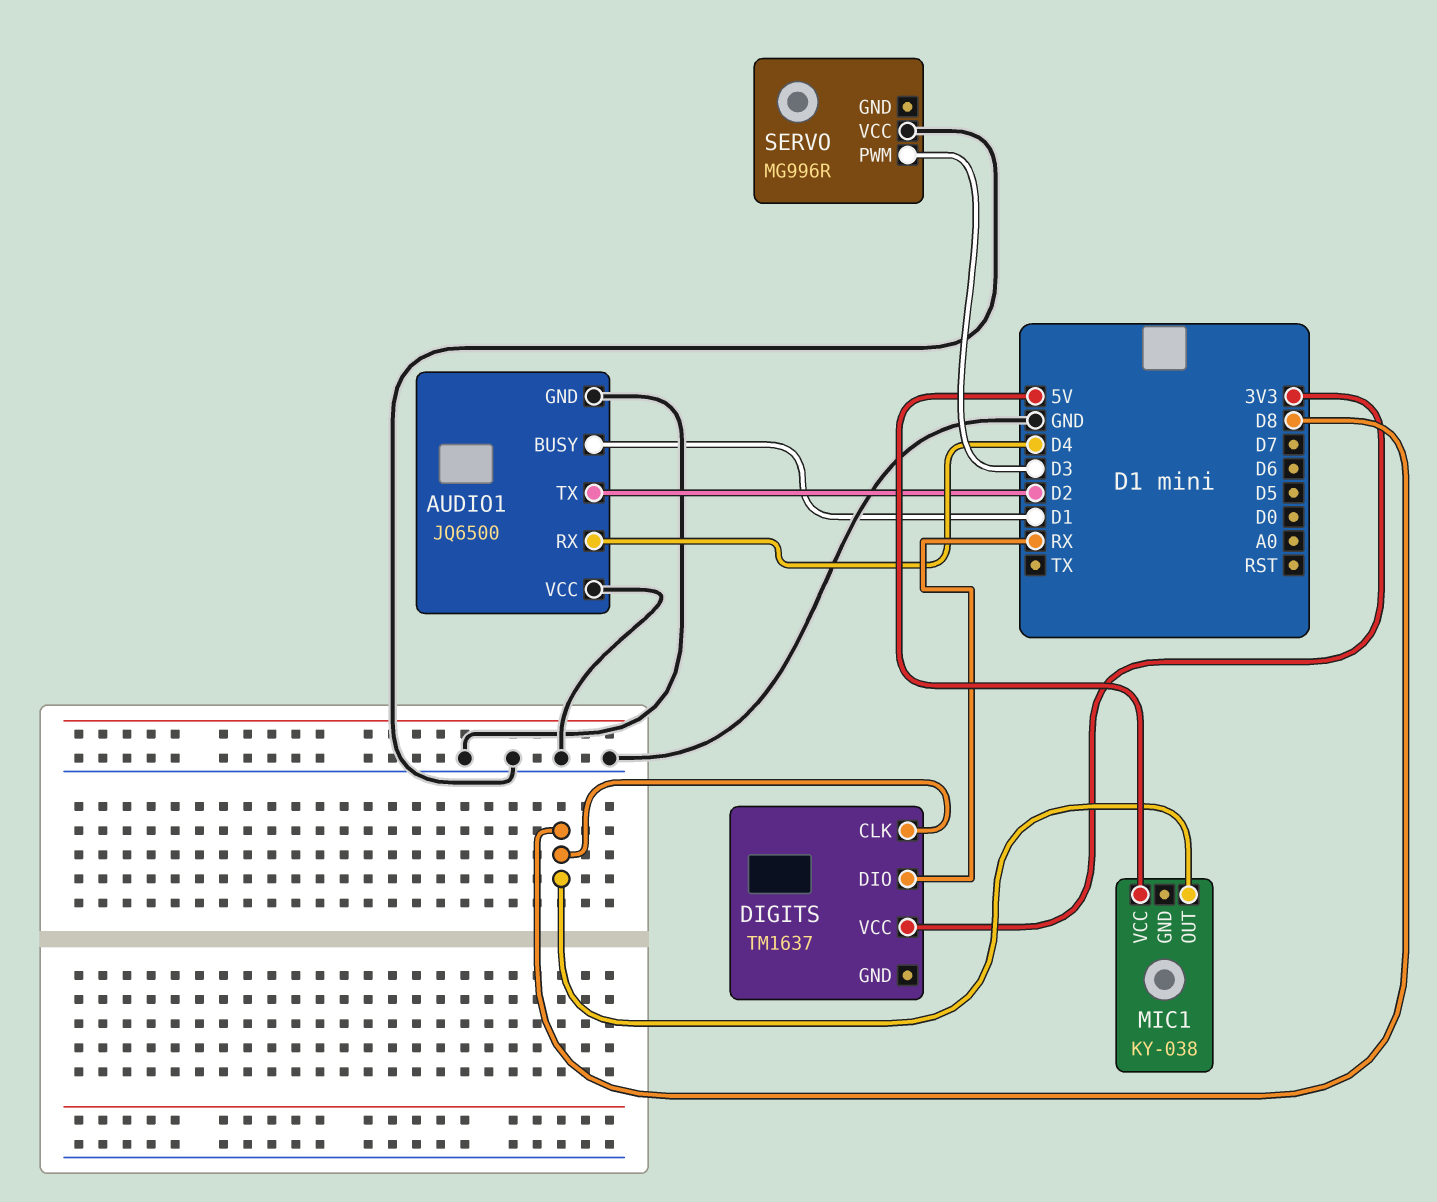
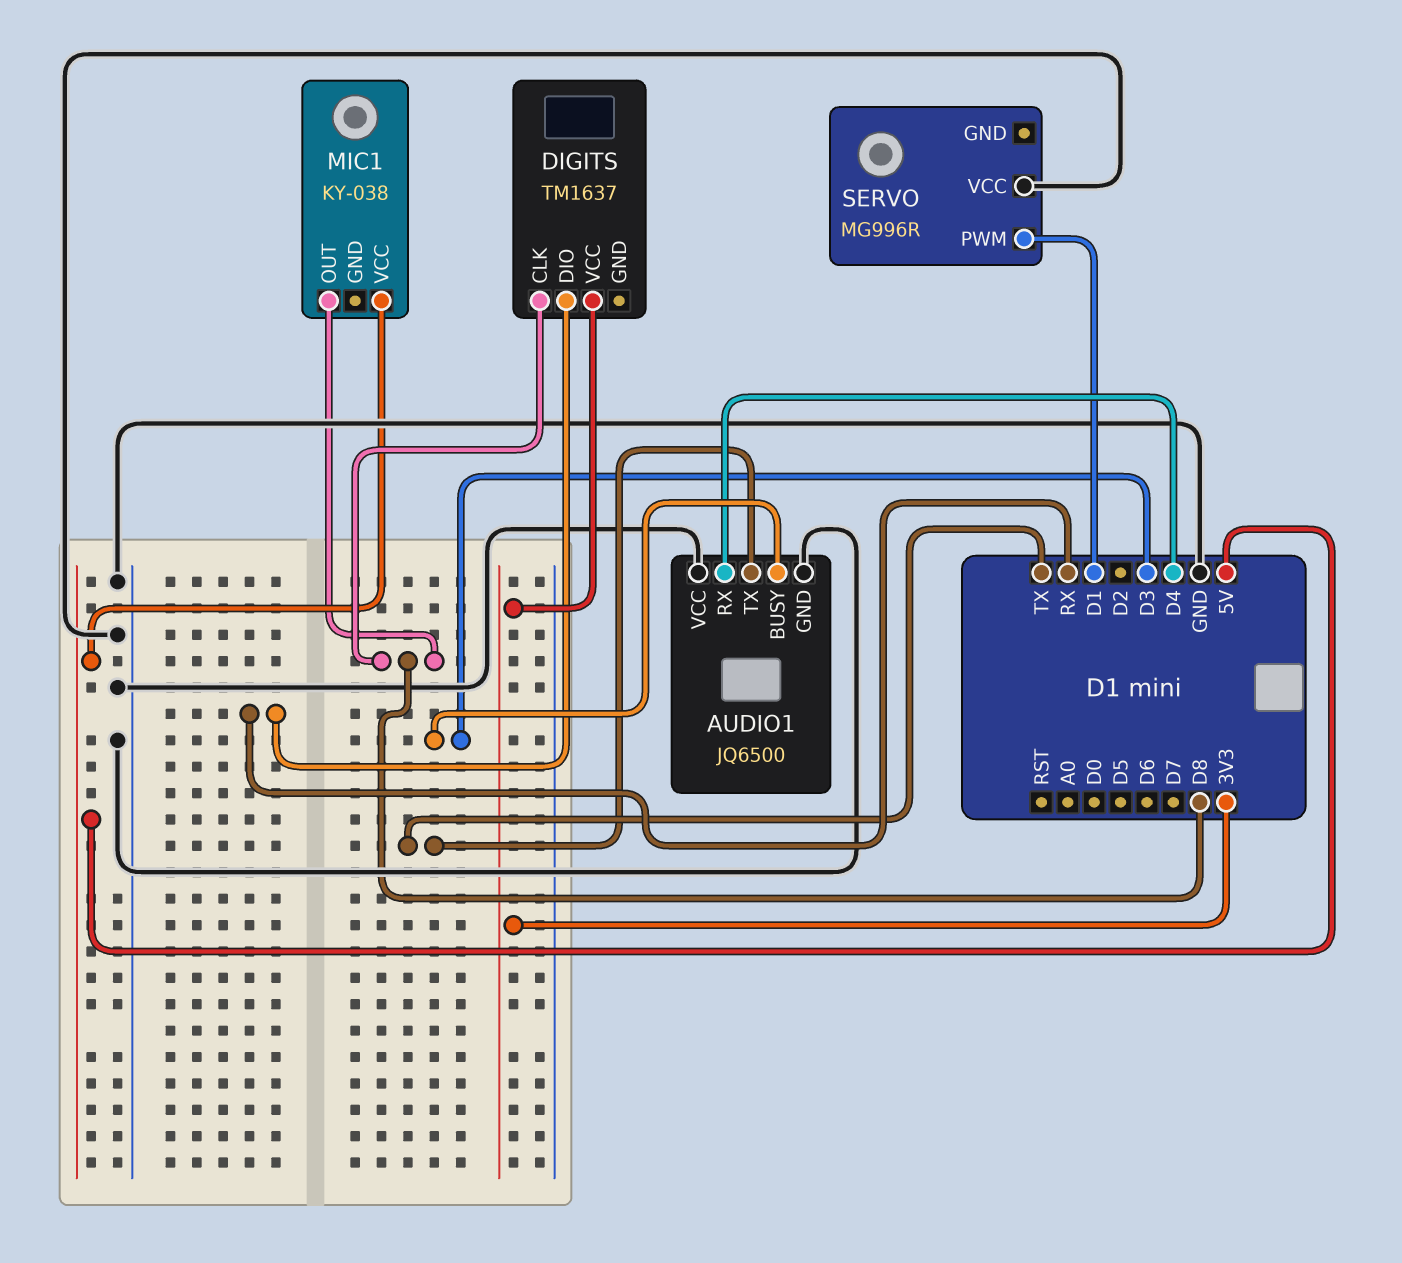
AUDIO1 pin BUSY: D1 -> D3
AUDIO1 pin TX: D2 -> TX
SERVO pin PWM: D3 -> D1

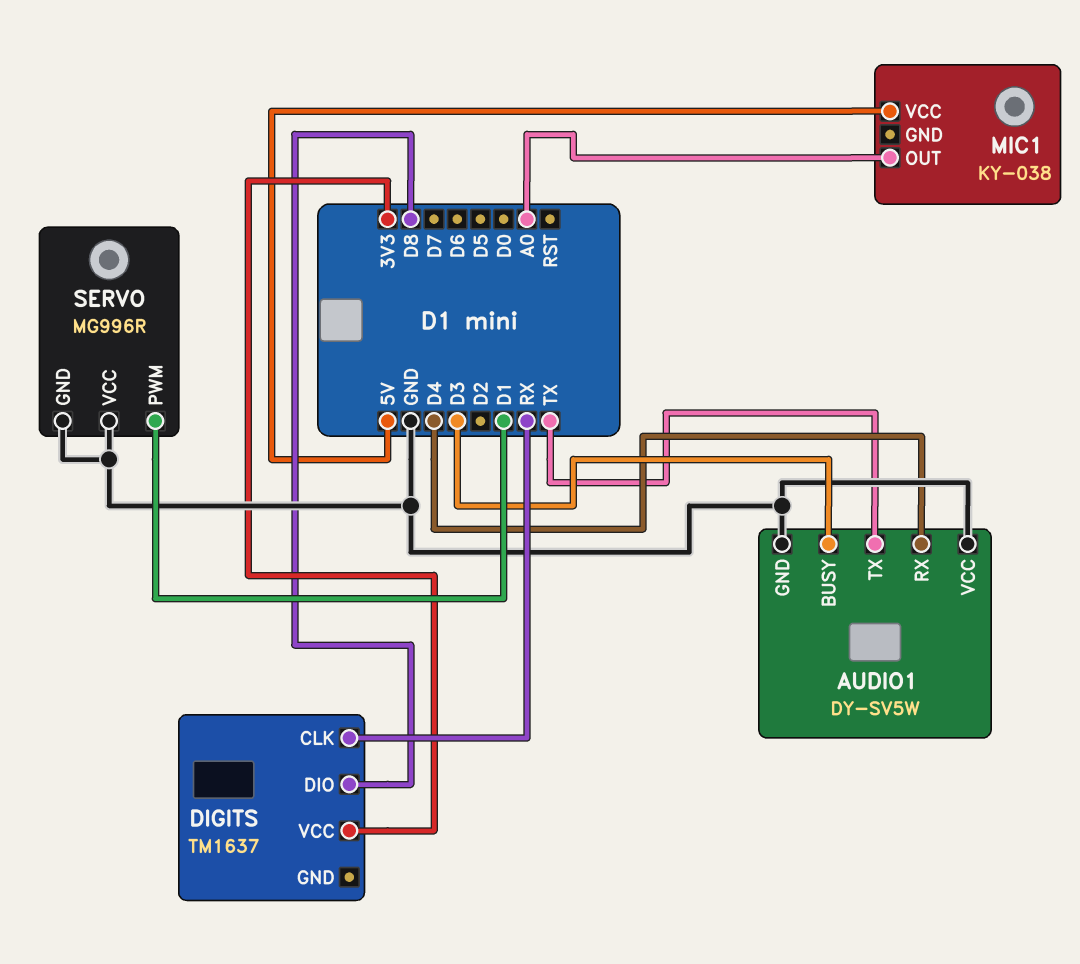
AUDIO1: JQ6500 -> DY-SV5W
DIGITS pin CLK: D8 -> RX
DIGITS pin DIO: RX -> D8
MIC1 pin OUT: D8 -> A0
SERVO pin GND: none -> GND

